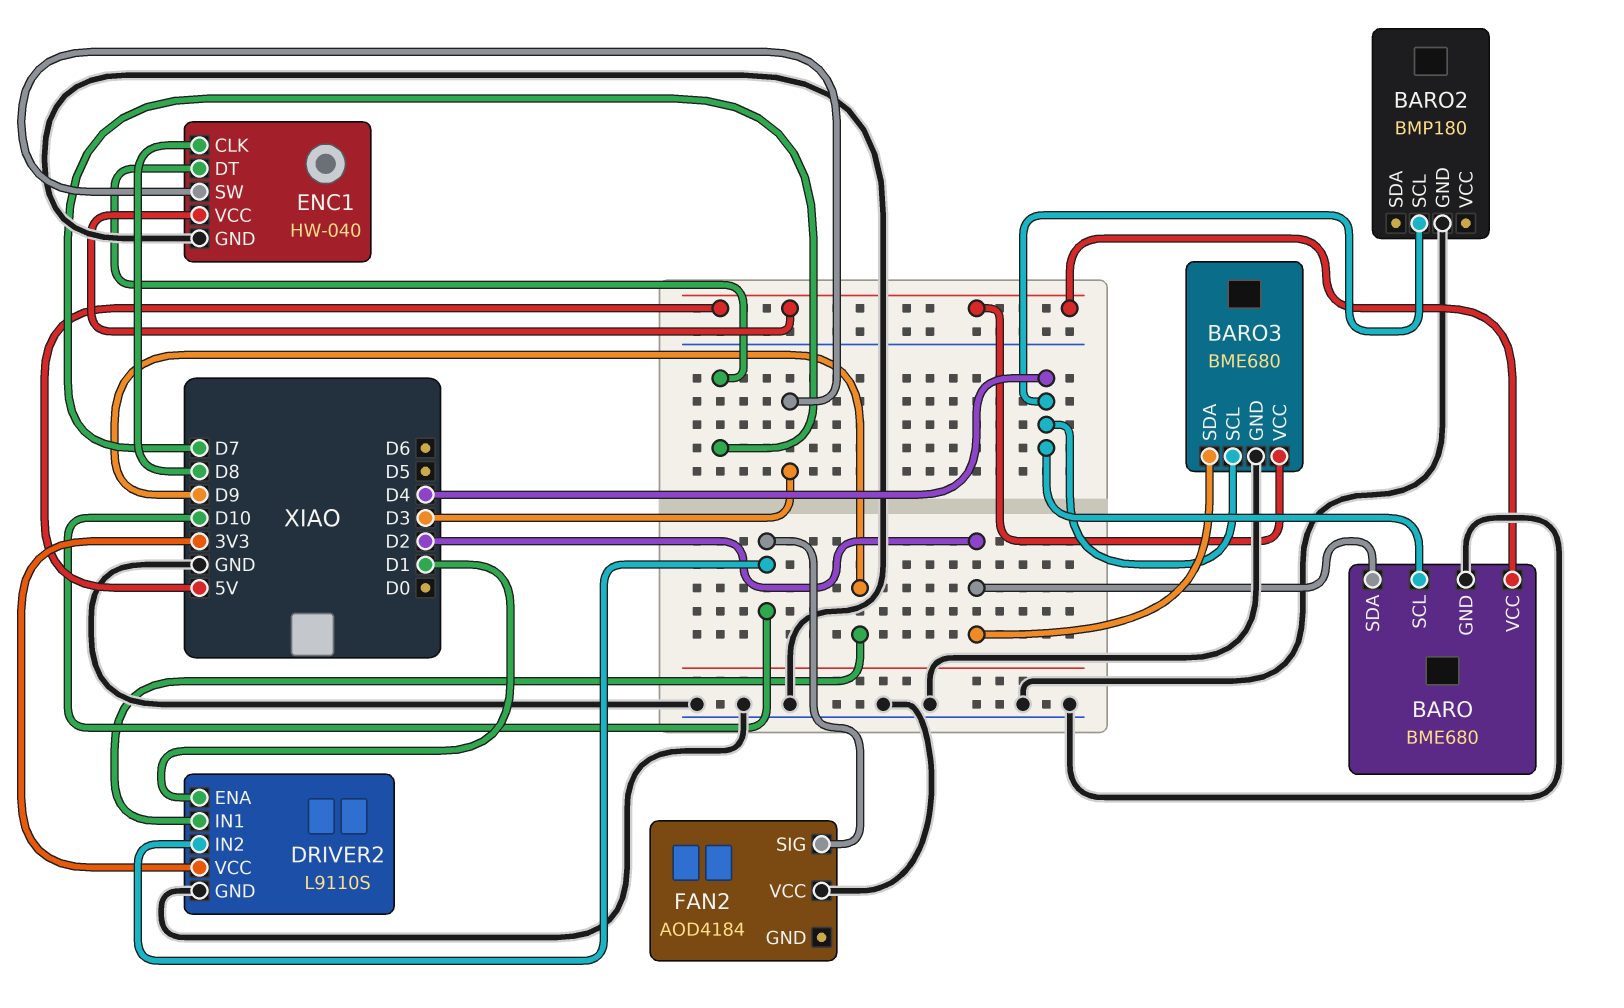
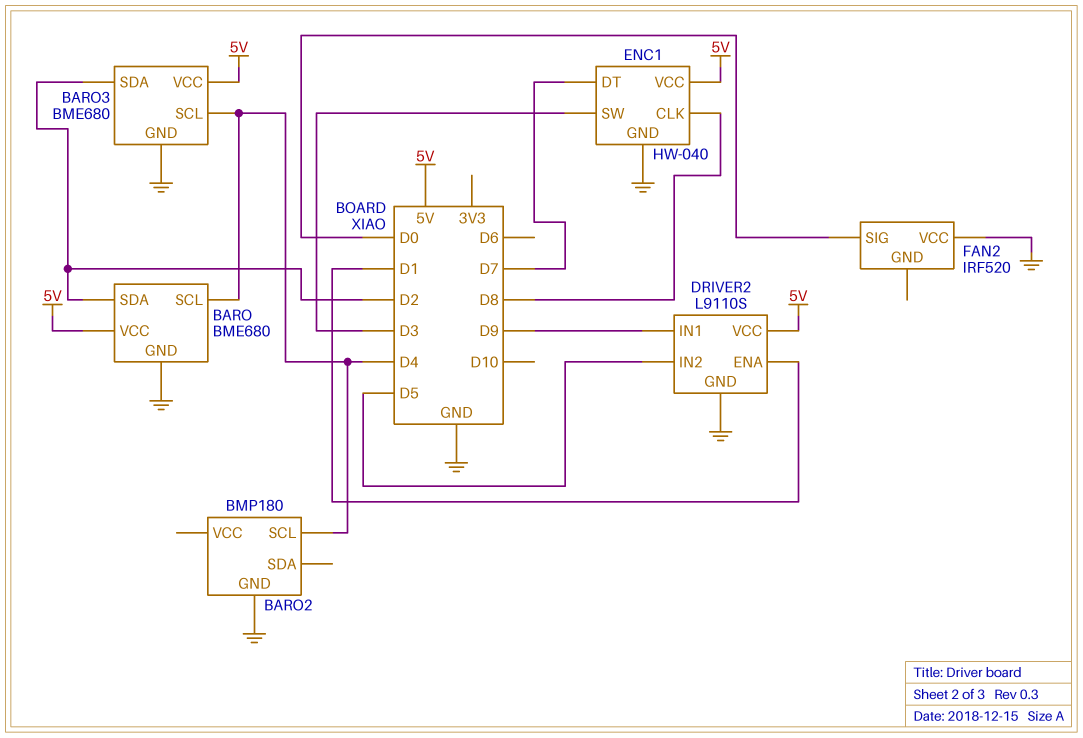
DRIVER2 pin IN2: D10 -> D5
DRIVER2 pin VCC: 3V3 -> 5V
FAN2: AOD4184 -> IRF520
FAN2 pin SIG: D10 -> D0

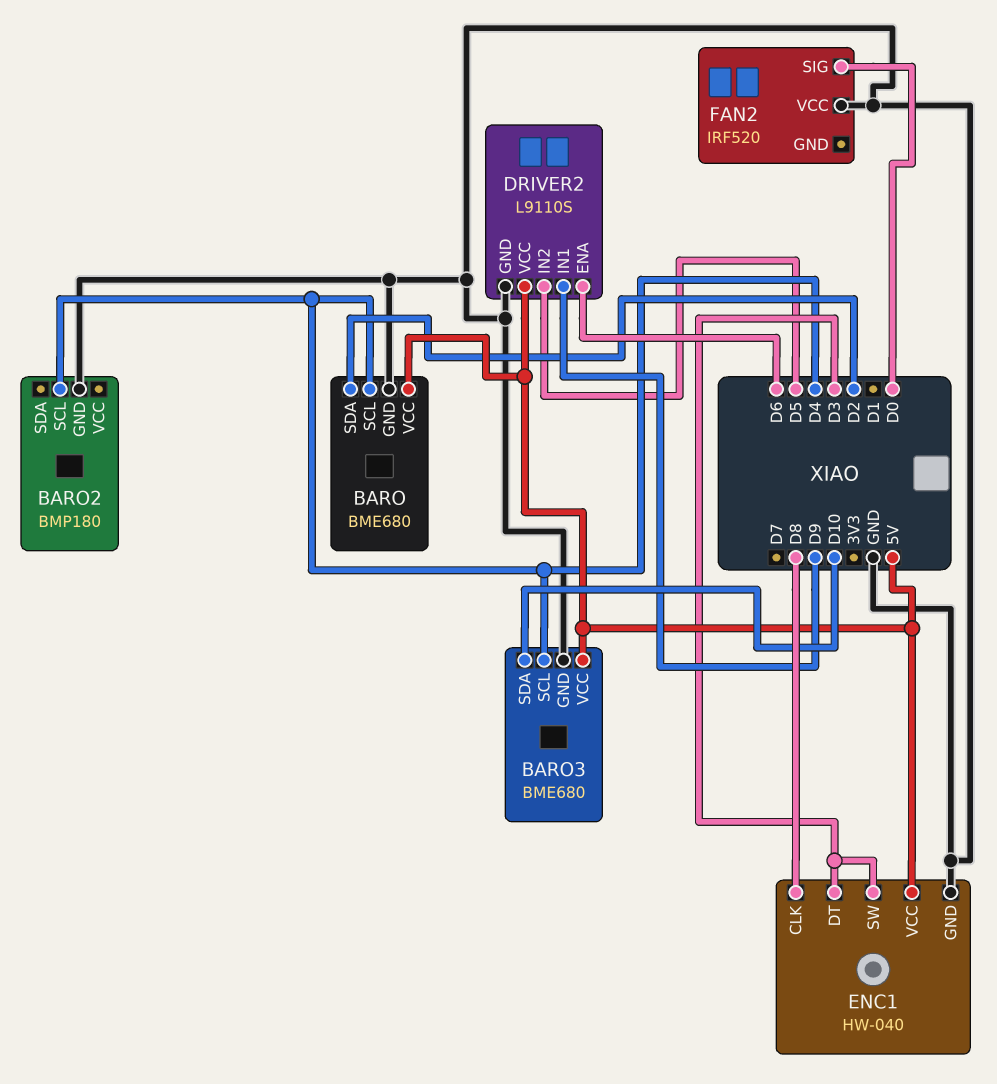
BARO3 pin SDA: D2 -> D10
DRIVER2 pin ENA: D1 -> D6
ENC1 pin DT: D7 -> D3

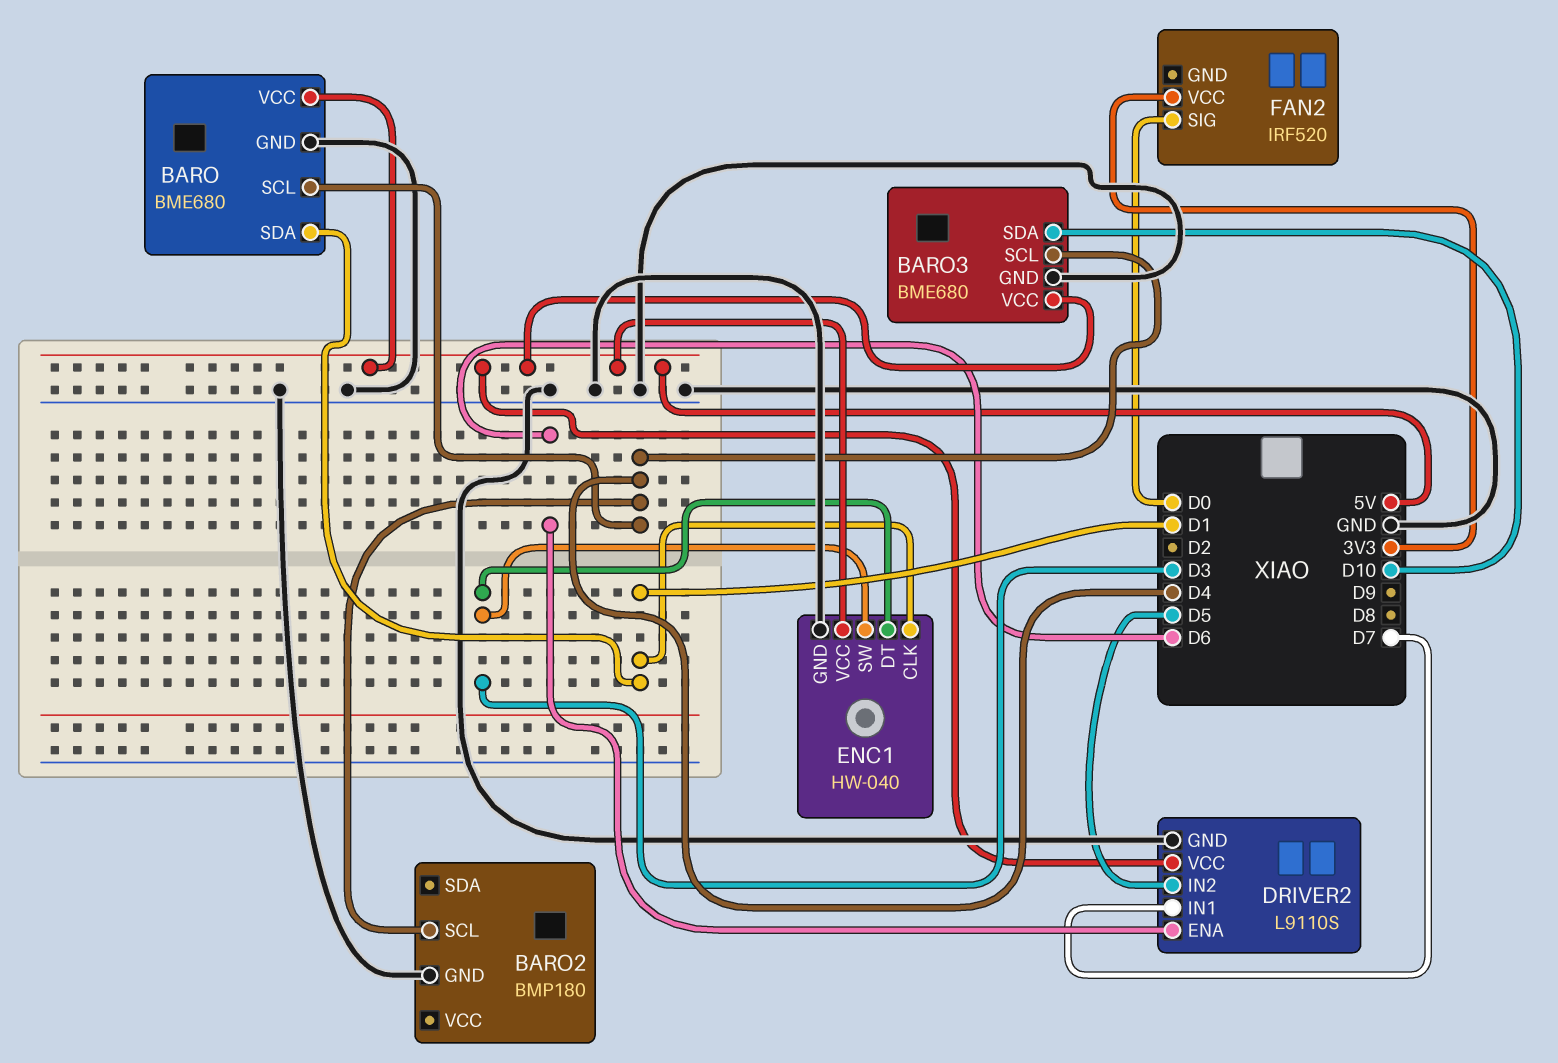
BARO pin SDA: D2 -> D1
DRIVER2 pin IN1: D9 -> D7
ENC1 pin CLK: D8 -> D1
FAN2 pin VCC: GND -> 3V3

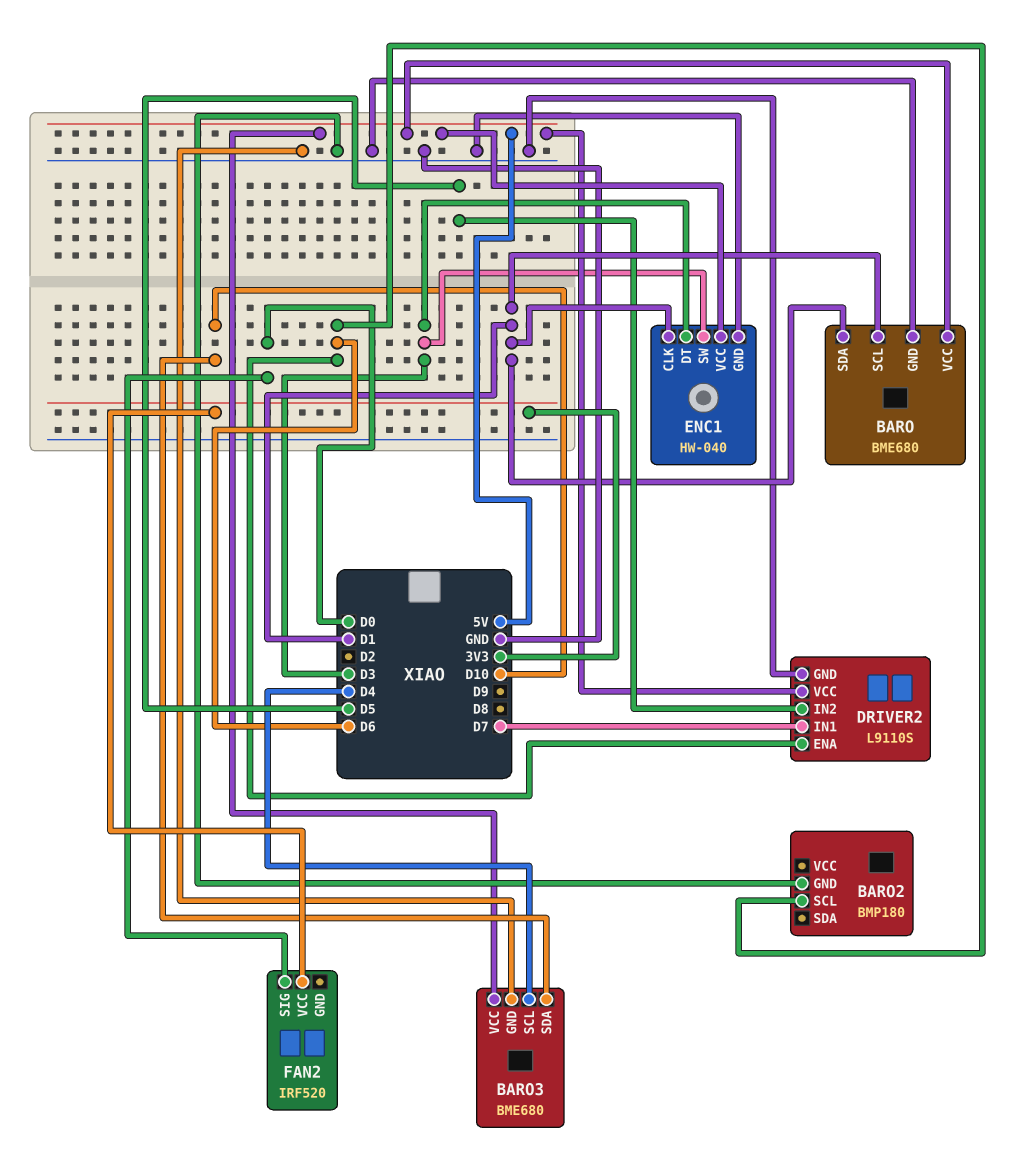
BARO pin SCL: D4 -> D1
BARO2 pin SCL: D4 -> D6

